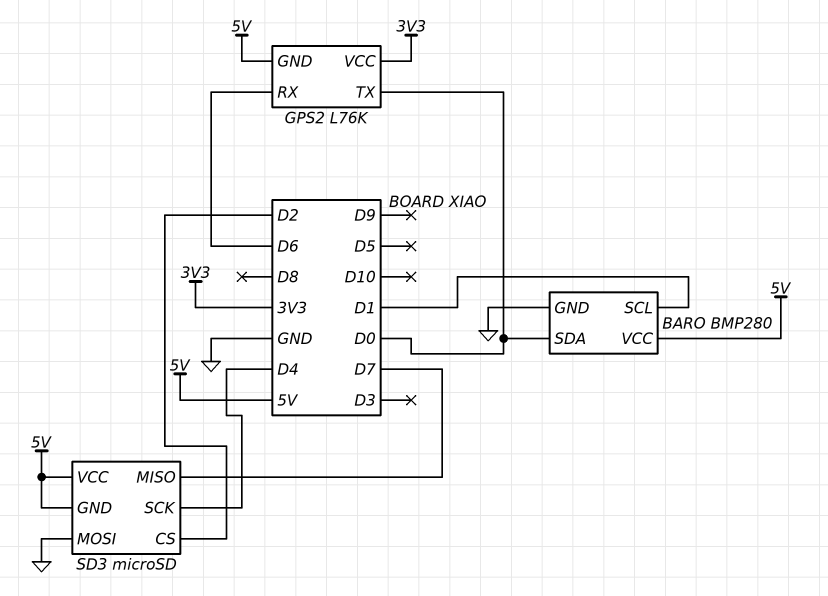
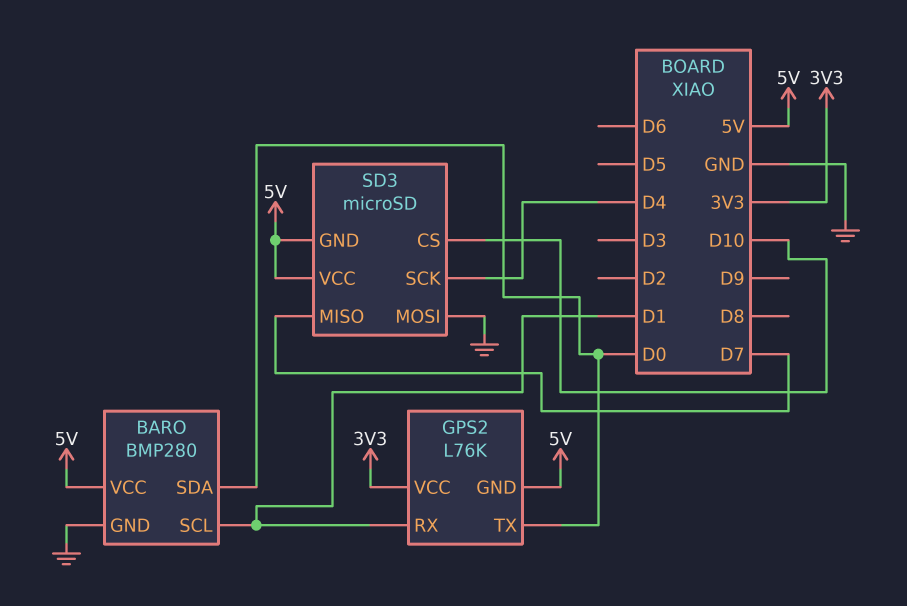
GPS2 pin RX: D6 -> D1
SD3 pin CS: D2 -> D10

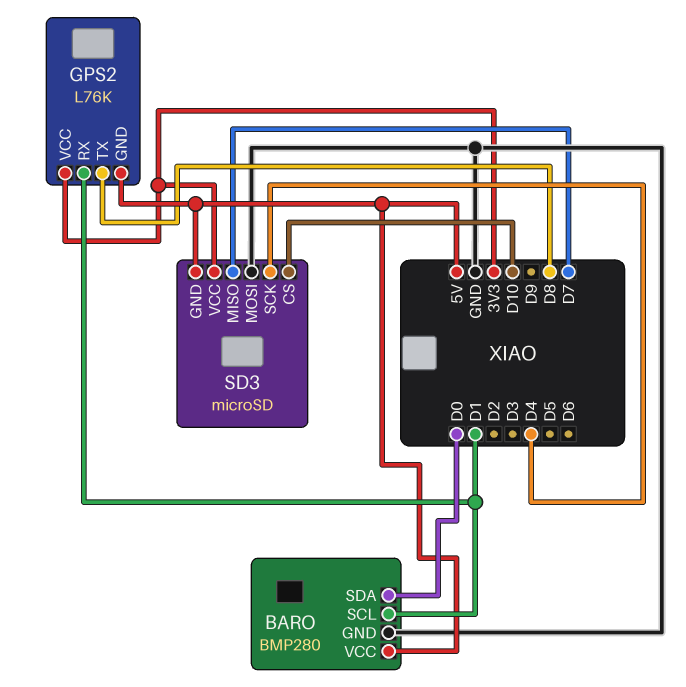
GPS2 pin TX: D0 -> D8
SD3 pin VCC: 5V -> 3V3

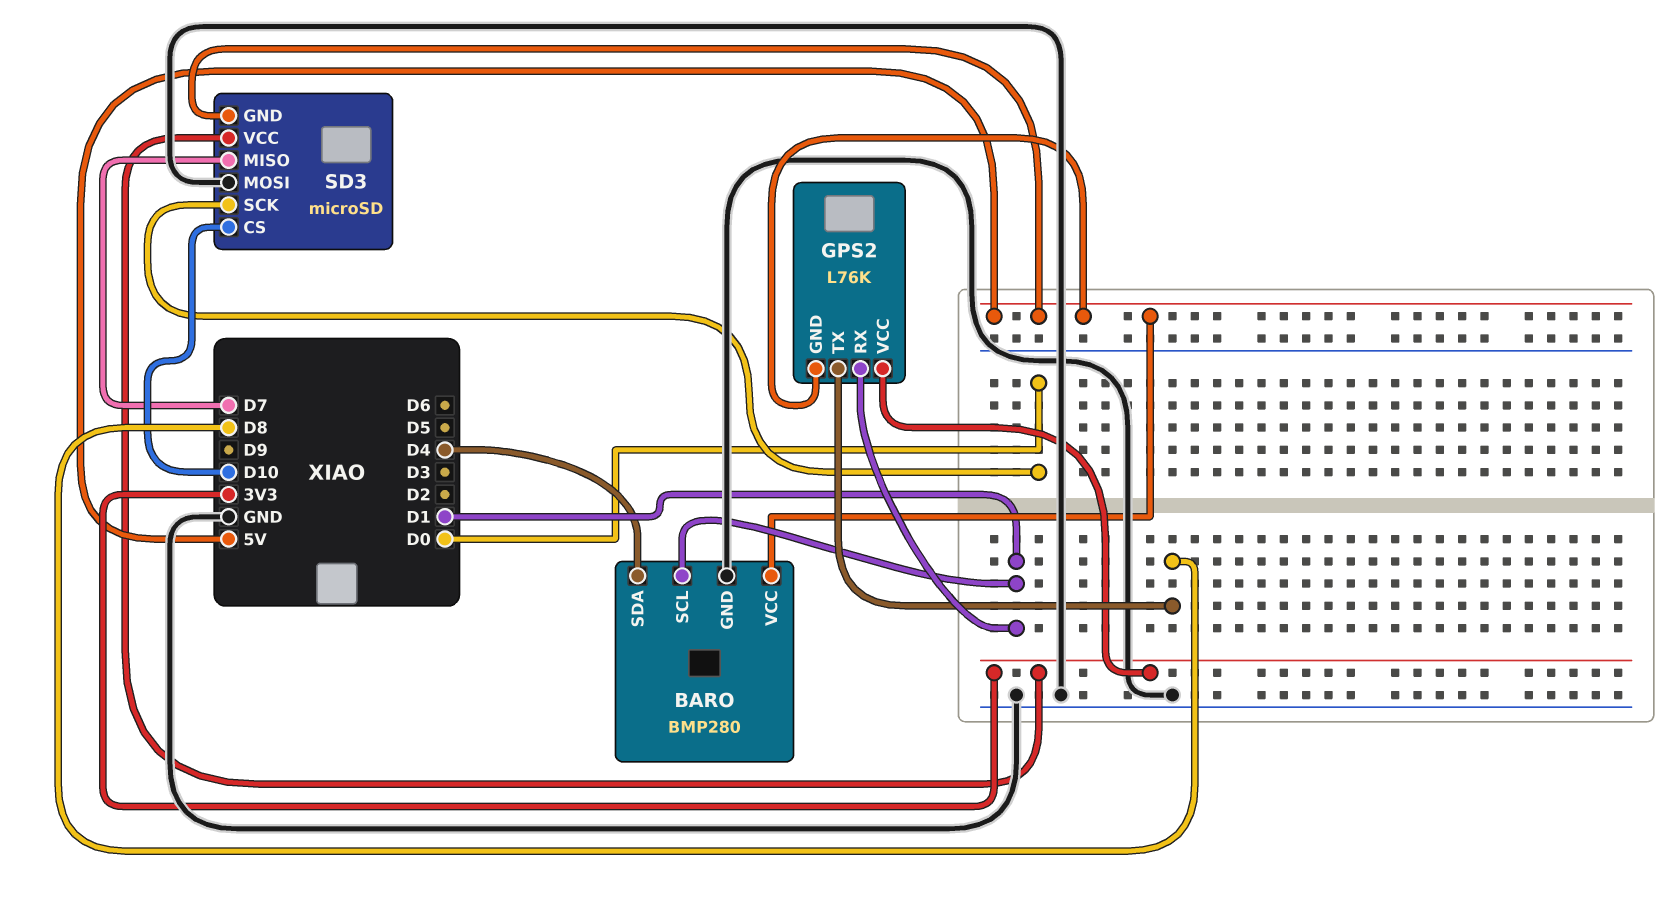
BARO pin SDA: D0 -> D4
SD3 pin SCK: D4 -> D0

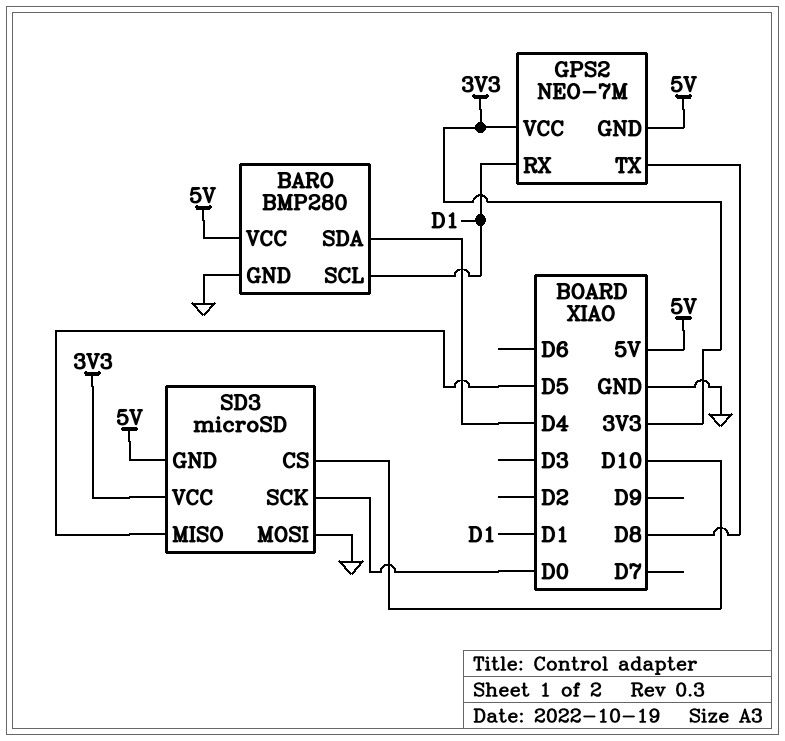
GPS2: L76K -> NEO-7M
SD3 pin MISO: D7 -> D5

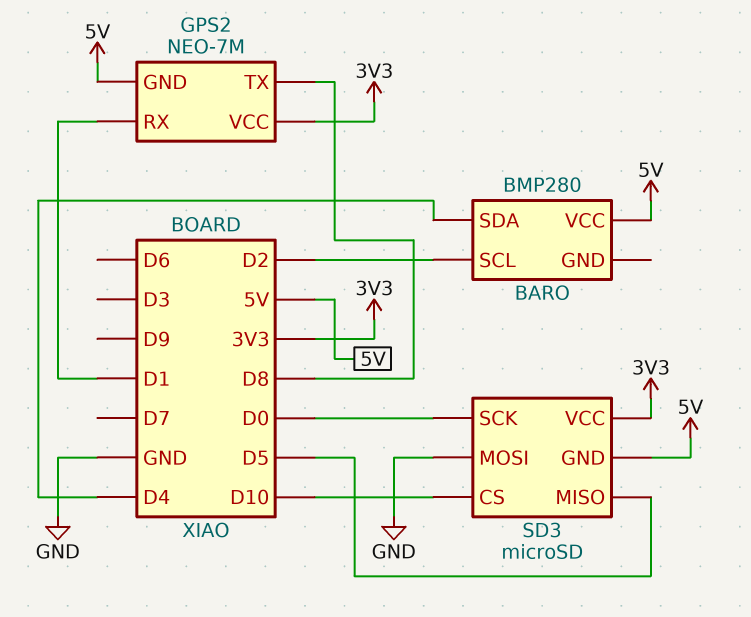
BARO pin GND: GND -> none
BARO pin SCL: D1 -> D2

